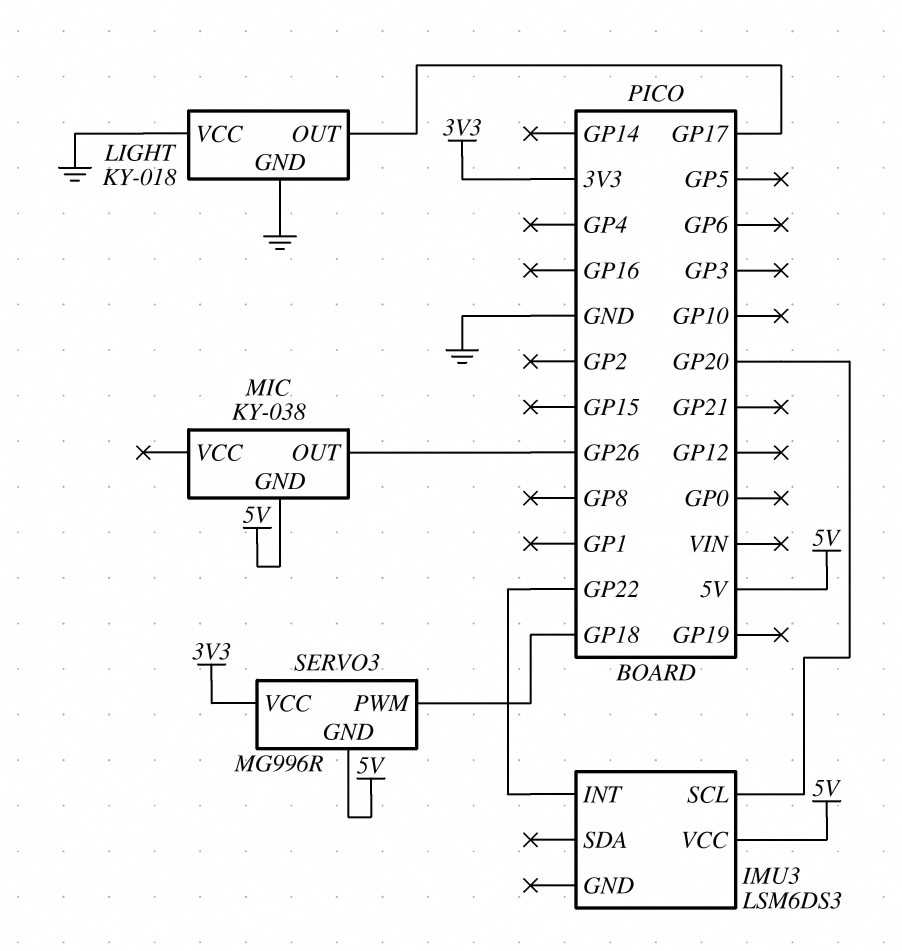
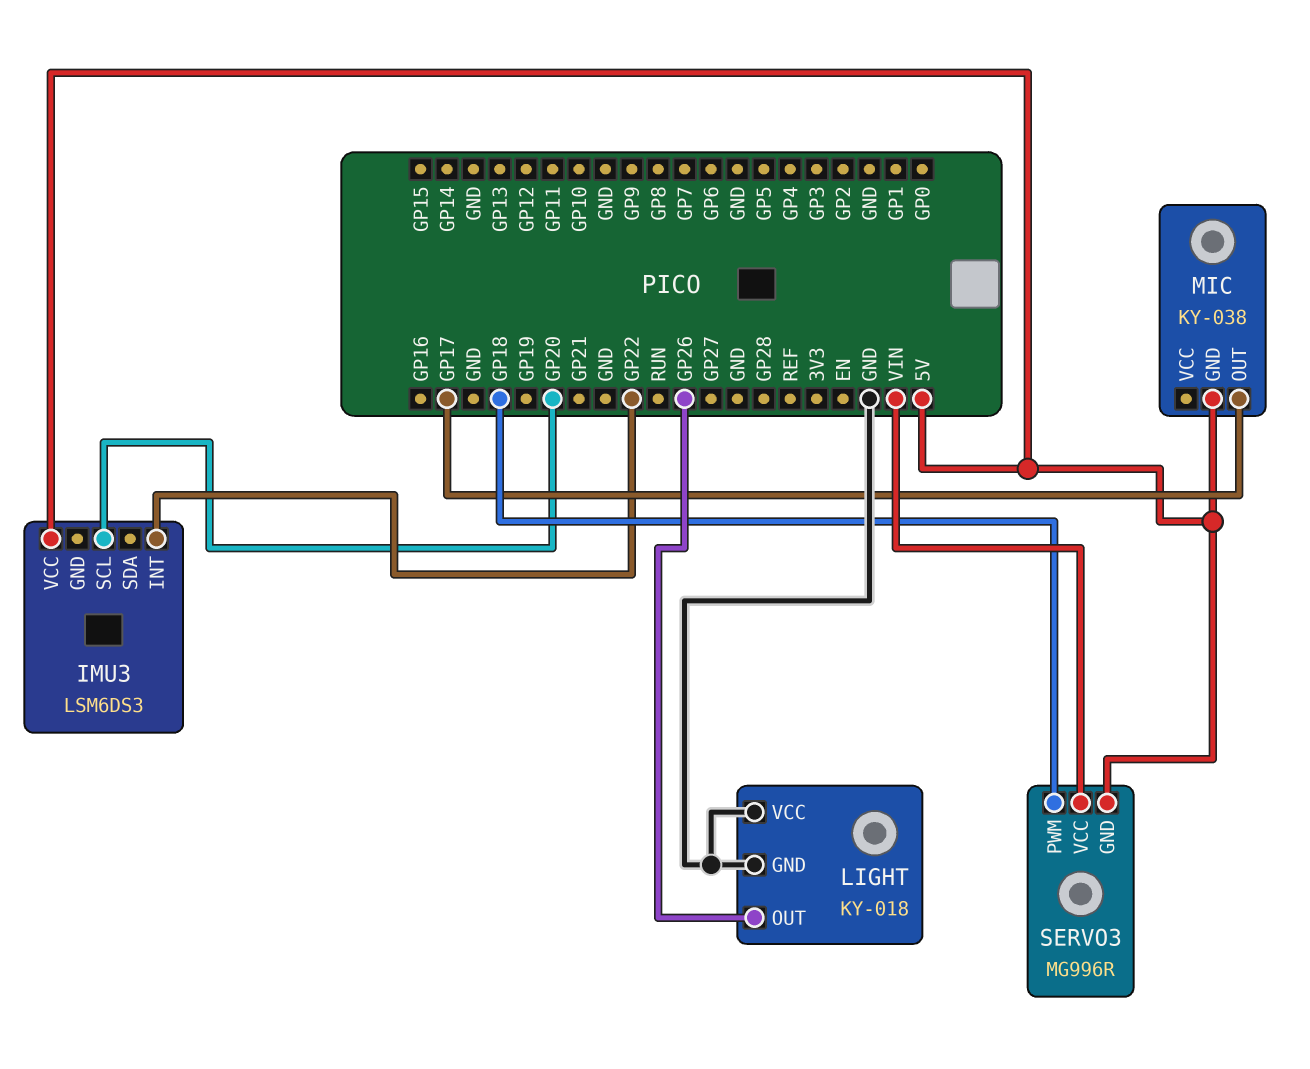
LIGHT pin OUT: GP17 -> GP26
MIC pin OUT: GP26 -> GP17
SERVO3 pin VCC: 3V3 -> VIN

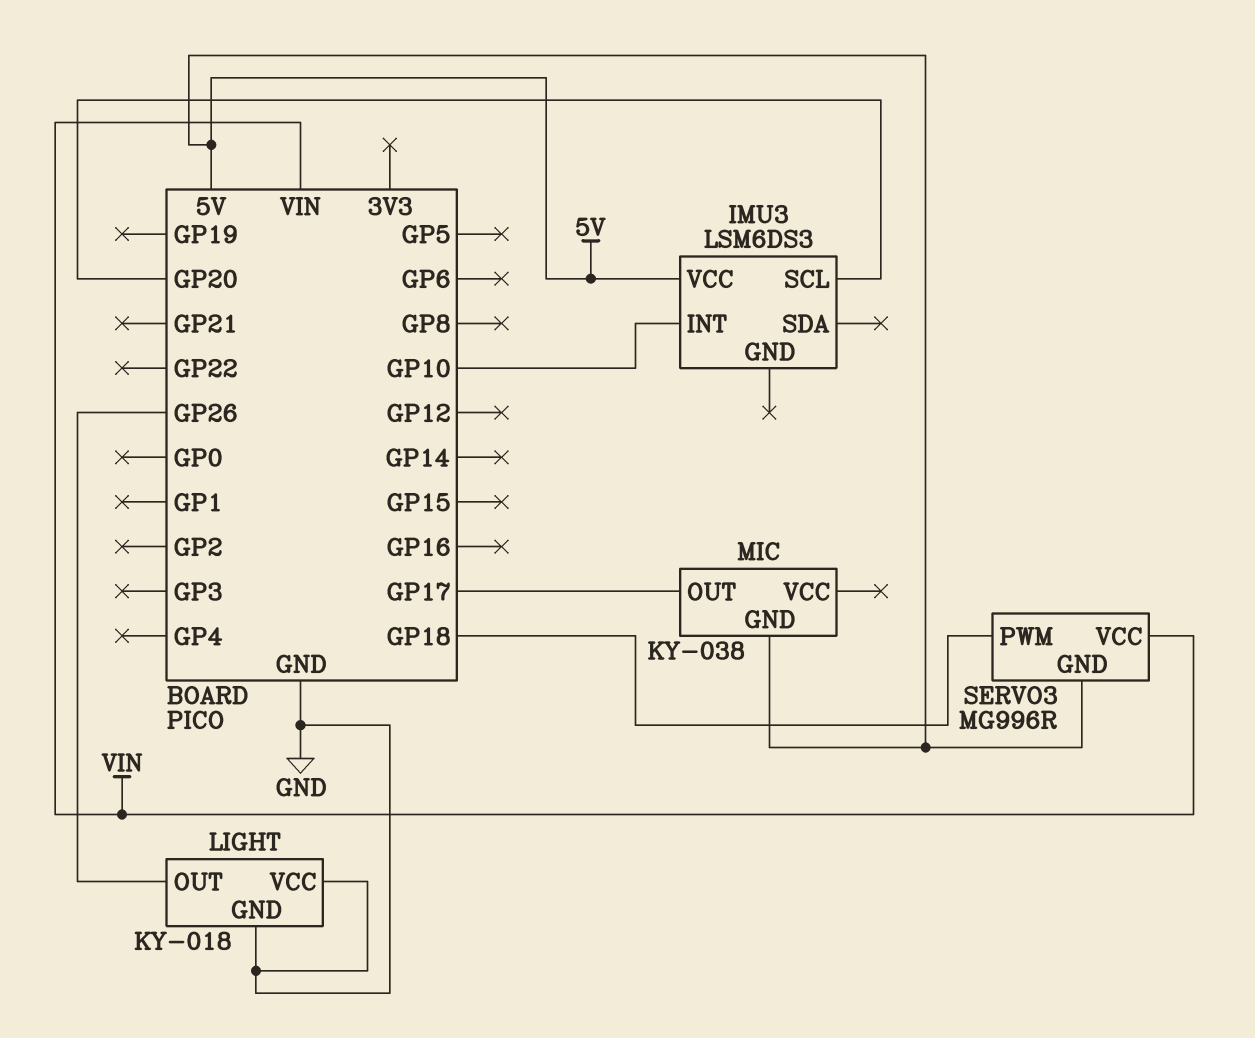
IMU3 pin INT: GP22 -> GP10

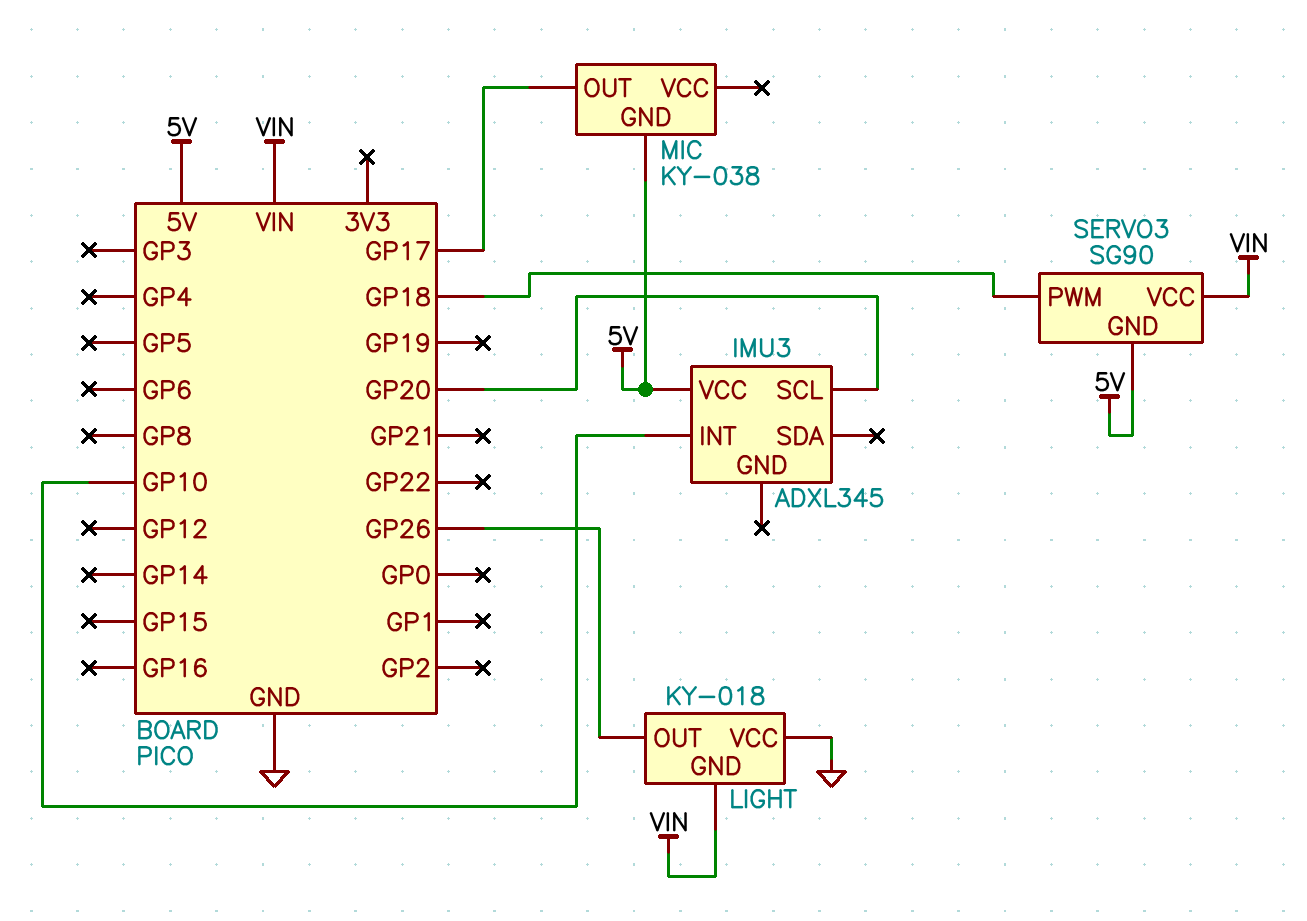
IMU3: LSM6DS3 -> ADXL345
LIGHT pin GND: GND -> VIN
SERVO3: MG996R -> SG90

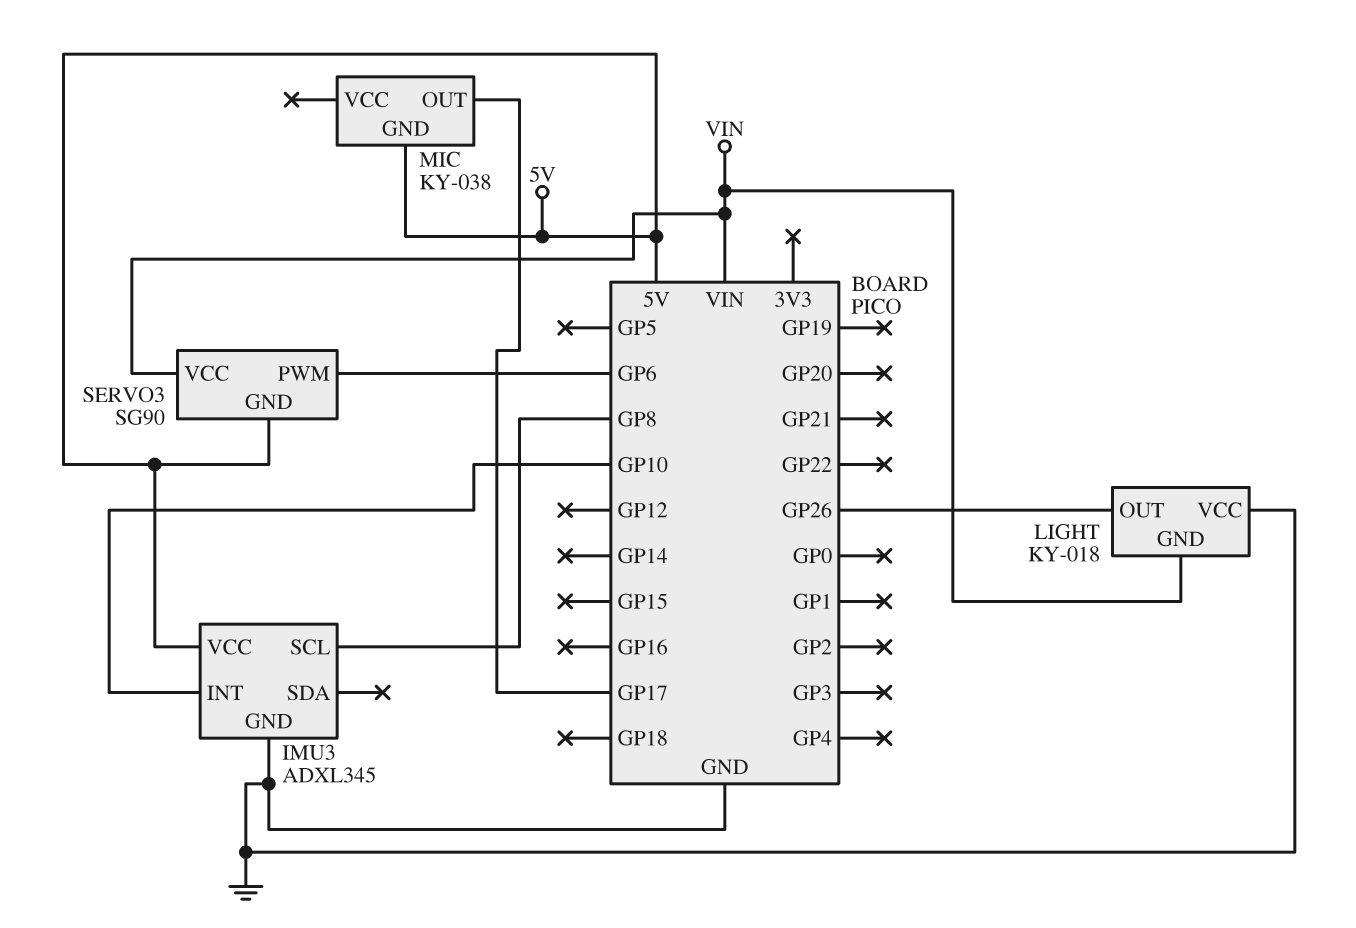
IMU3 pin GND: none -> GND
IMU3 pin SCL: GP20 -> GP8
SERVO3 pin PWM: GP18 -> GP6

